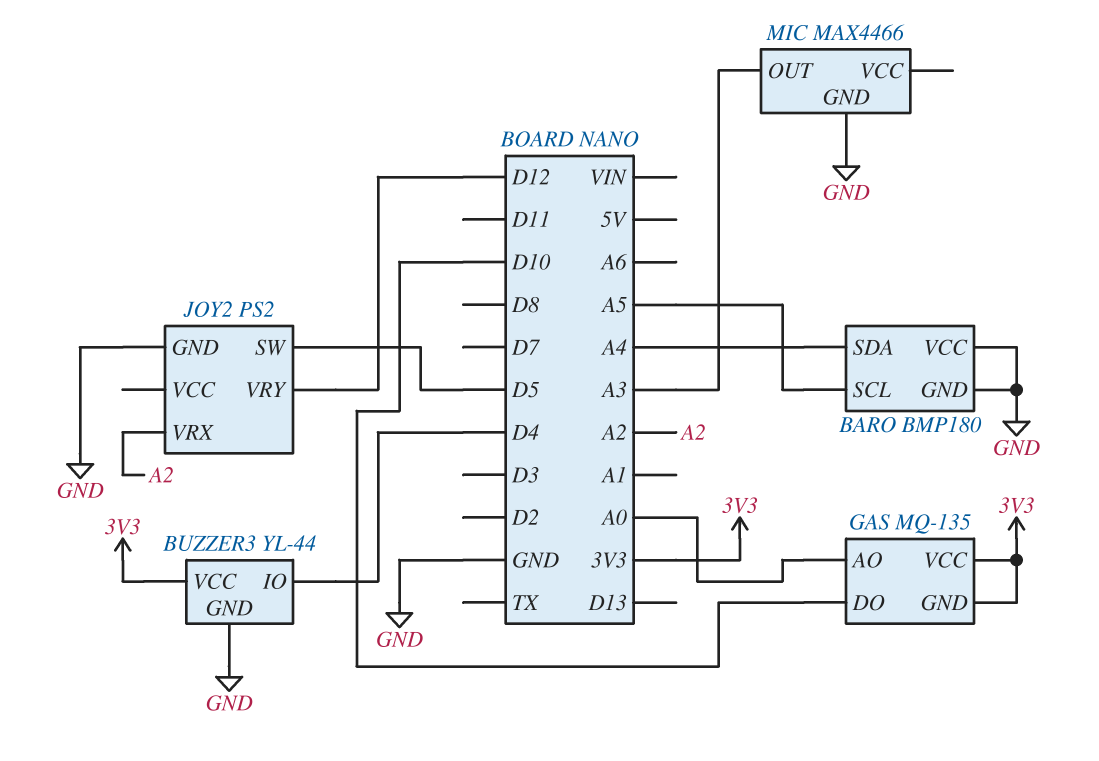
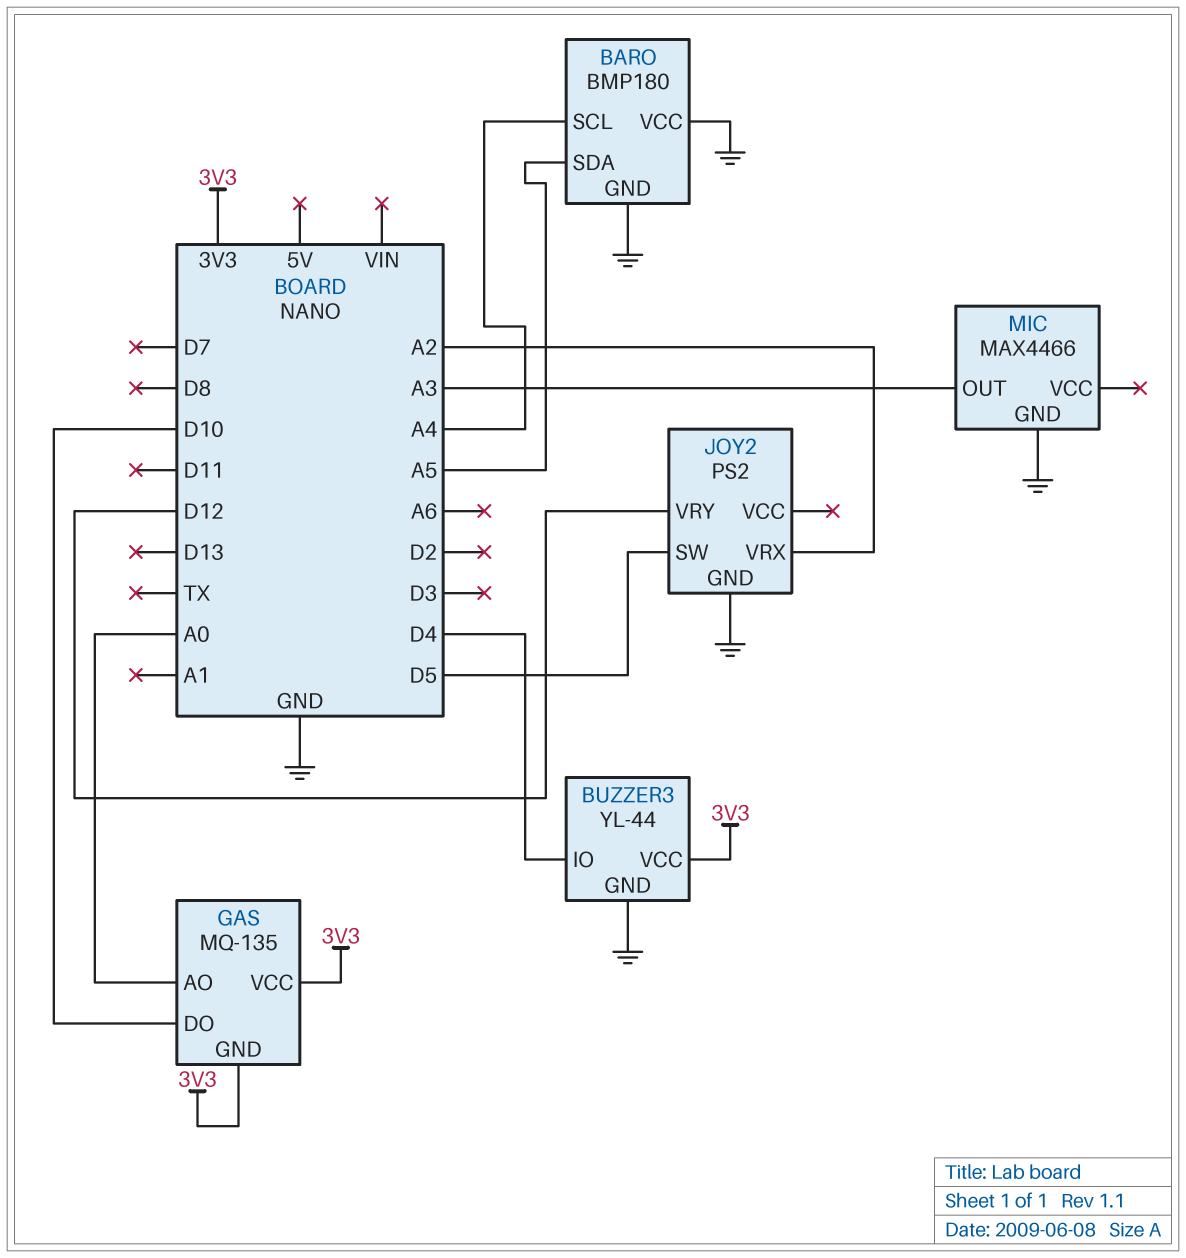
BARO pin SCL: A5 -> A4
BARO pin SDA: A4 -> A5

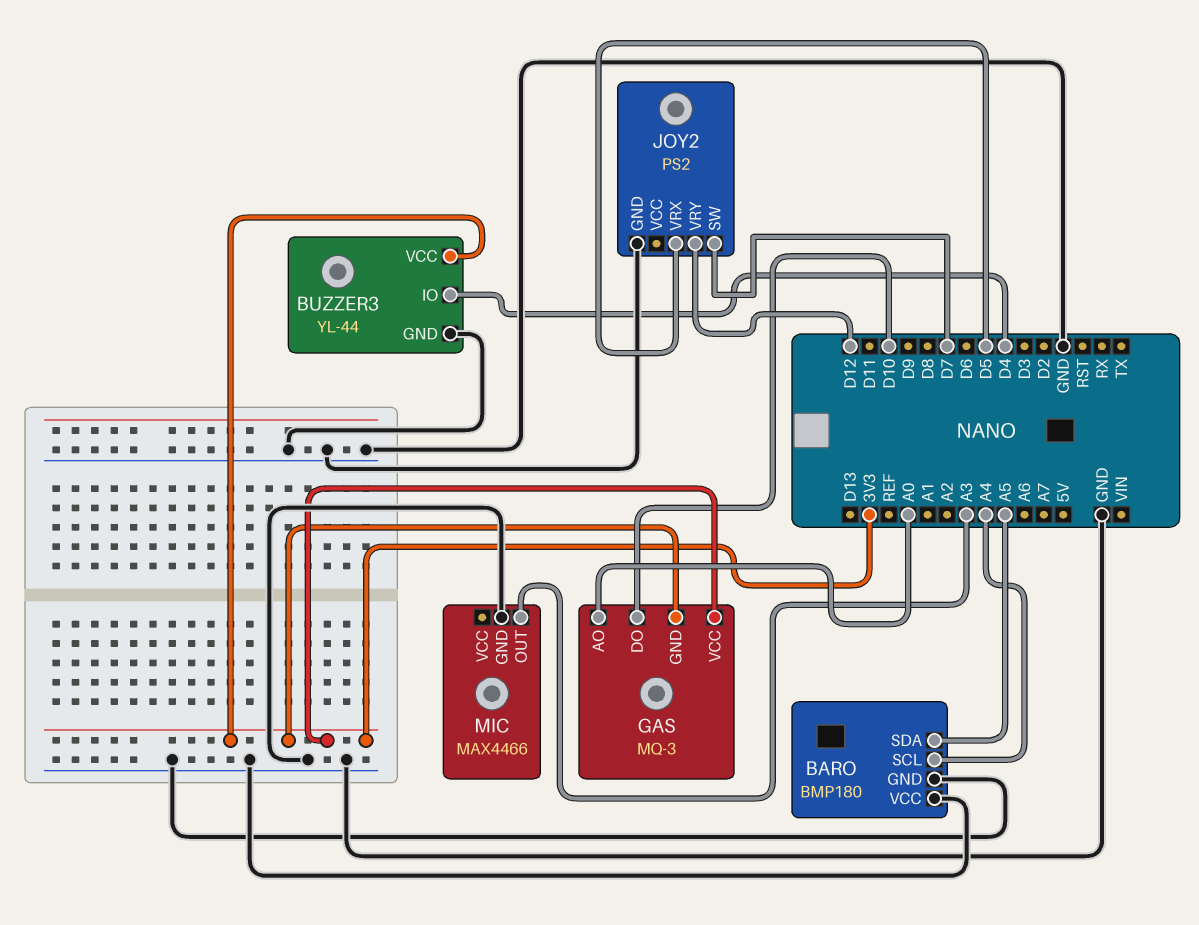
GAS: MQ-135 -> MQ-3
JOY2 pin SW: D5 -> D7
JOY2 pin VRX: A2 -> D5

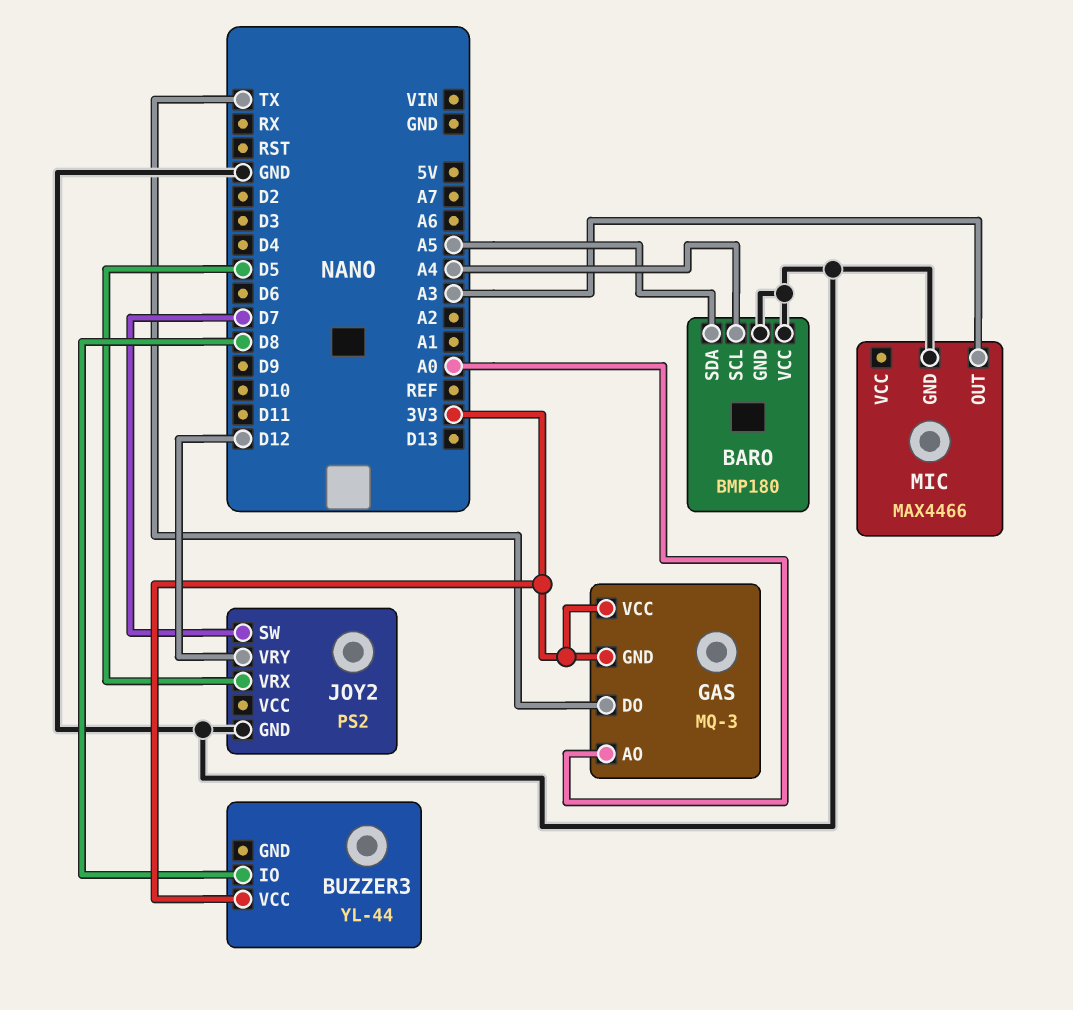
BUZZER3 pin GND: GND -> none
BUZZER3 pin IO: D4 -> D8
GAS pin DO: D10 -> TX

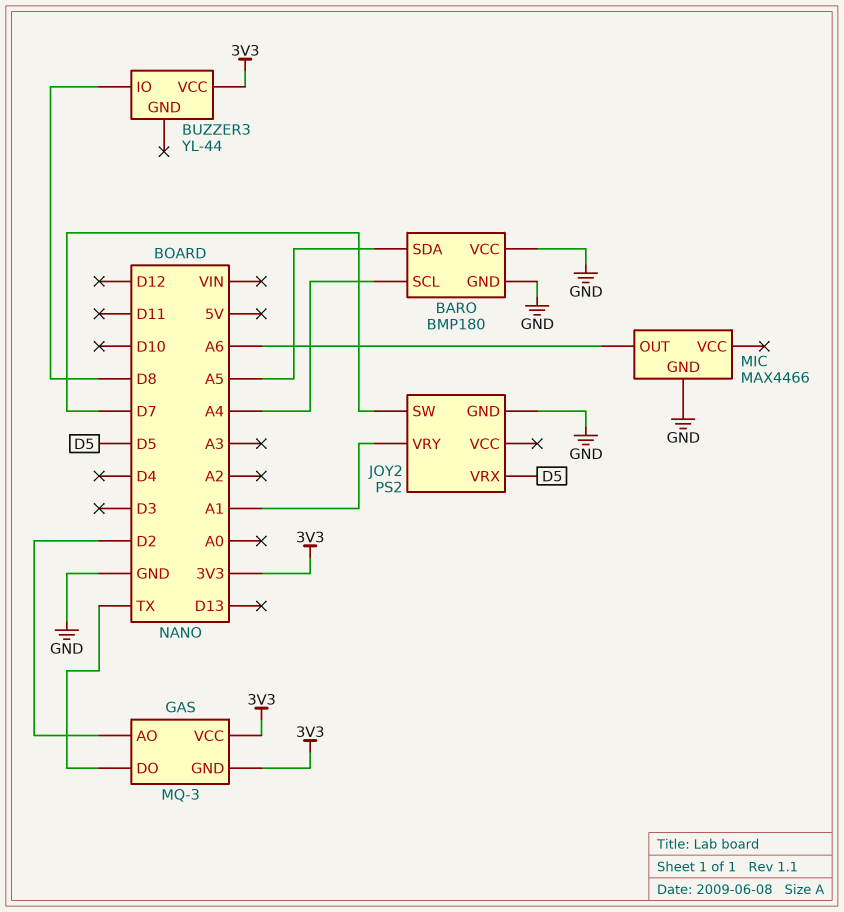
GAS pin AO: A0 -> D2
JOY2 pin VRY: D12 -> A1
MIC pin OUT: A3 -> A6

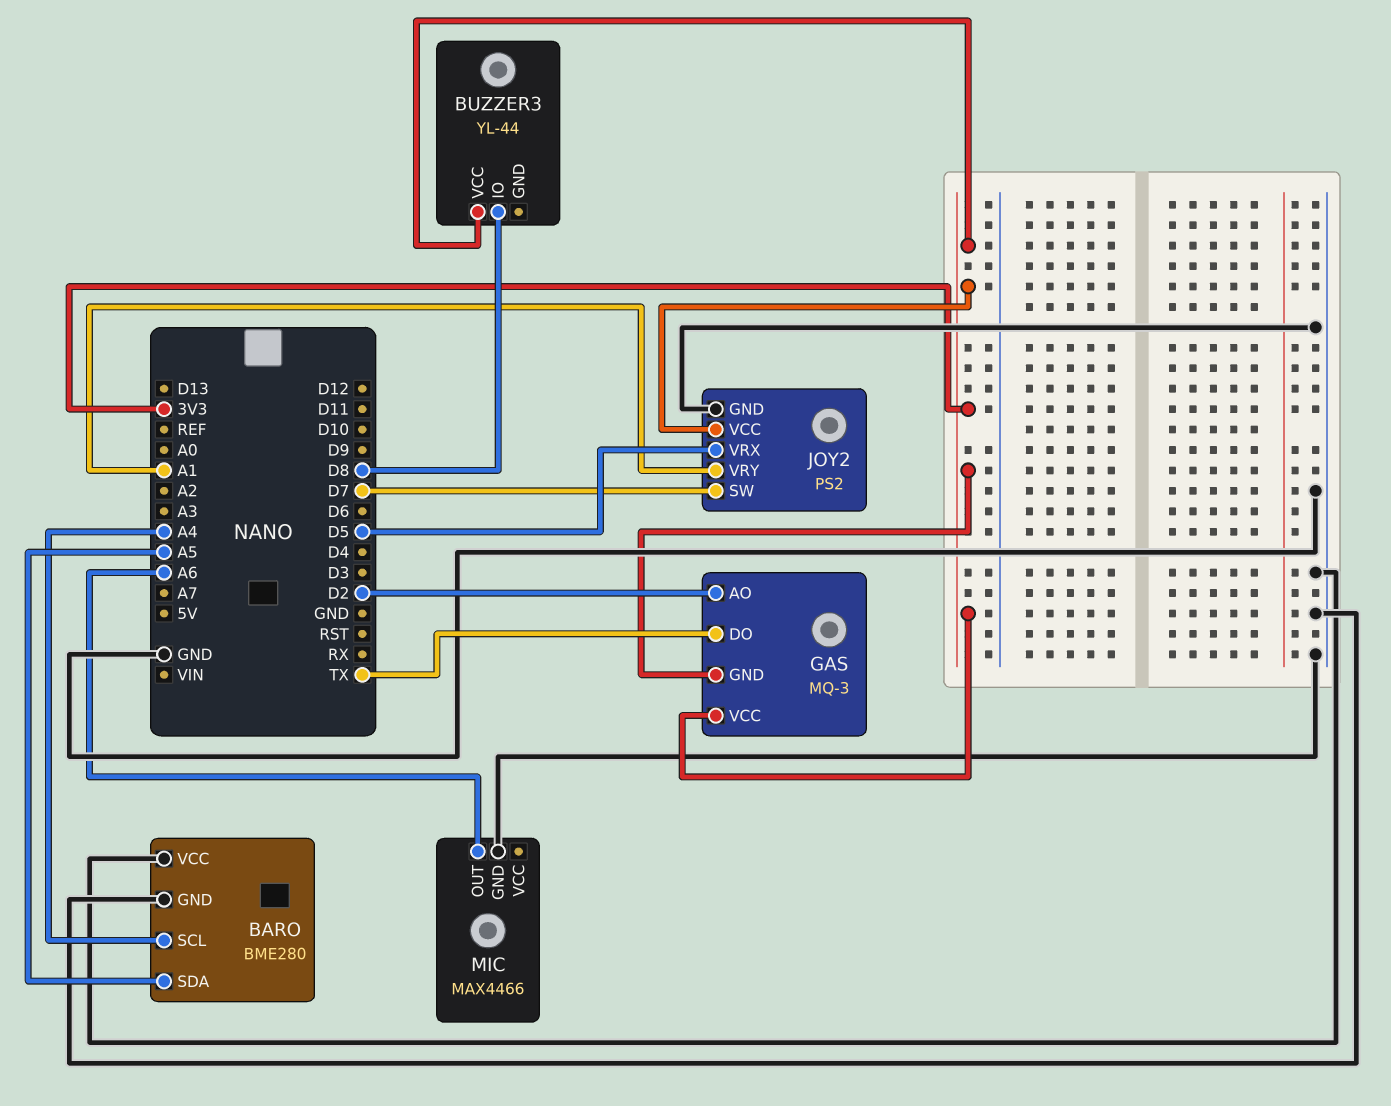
BARO: BMP180 -> BME280
JOY2 pin VCC: none -> 3V3

